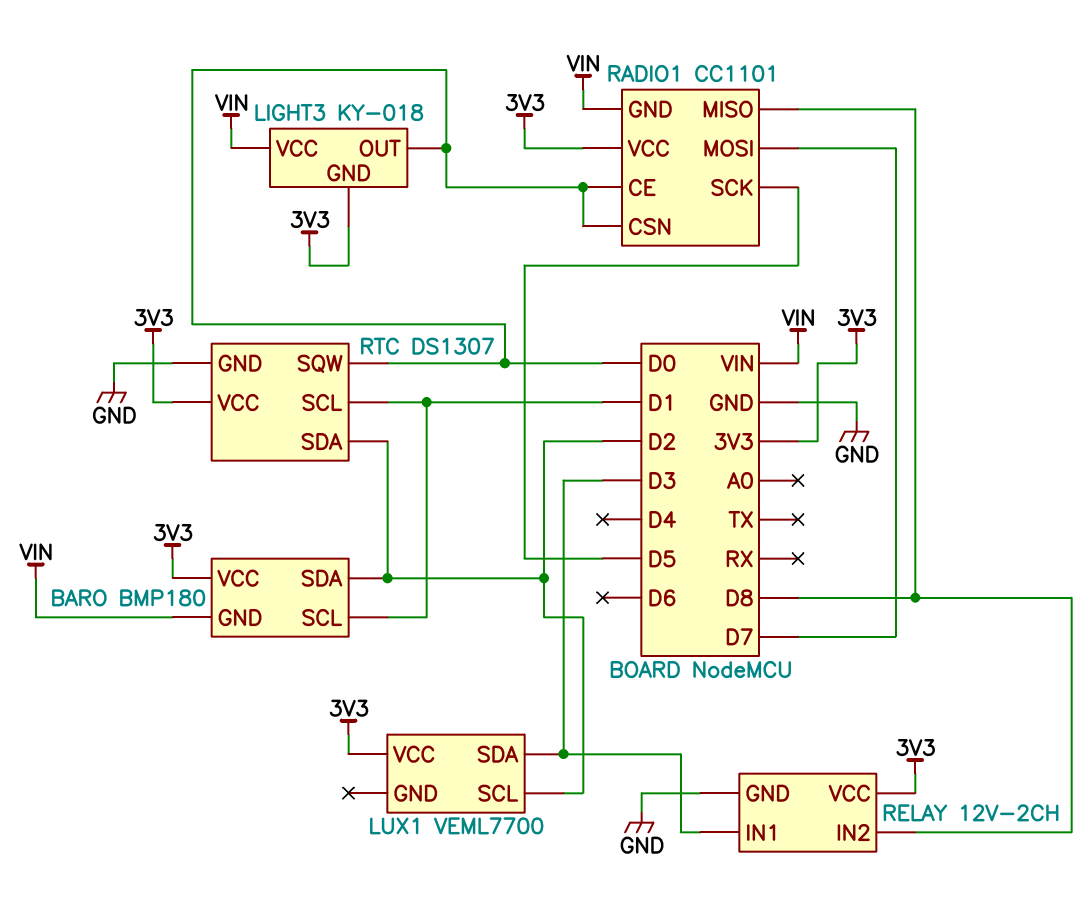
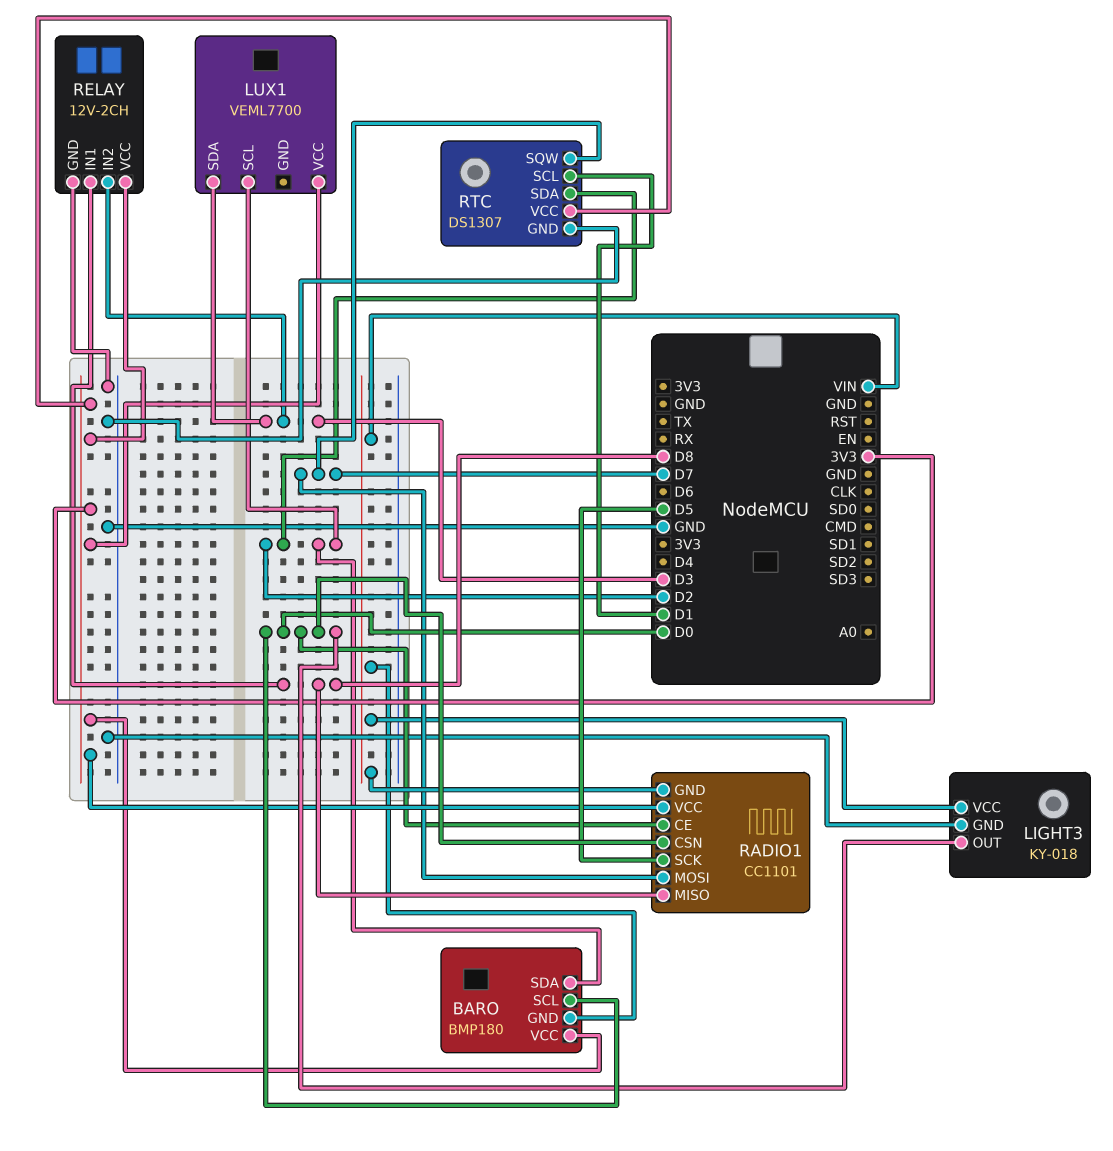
BARO pin SCL: D1 -> D0
LIGHT3 pin GND: 3V3 -> GND
RELAY pin IN1: D3 -> D8
RELAY pin IN2: D8 -> D3
RTC pin SQW: D0 -> D7

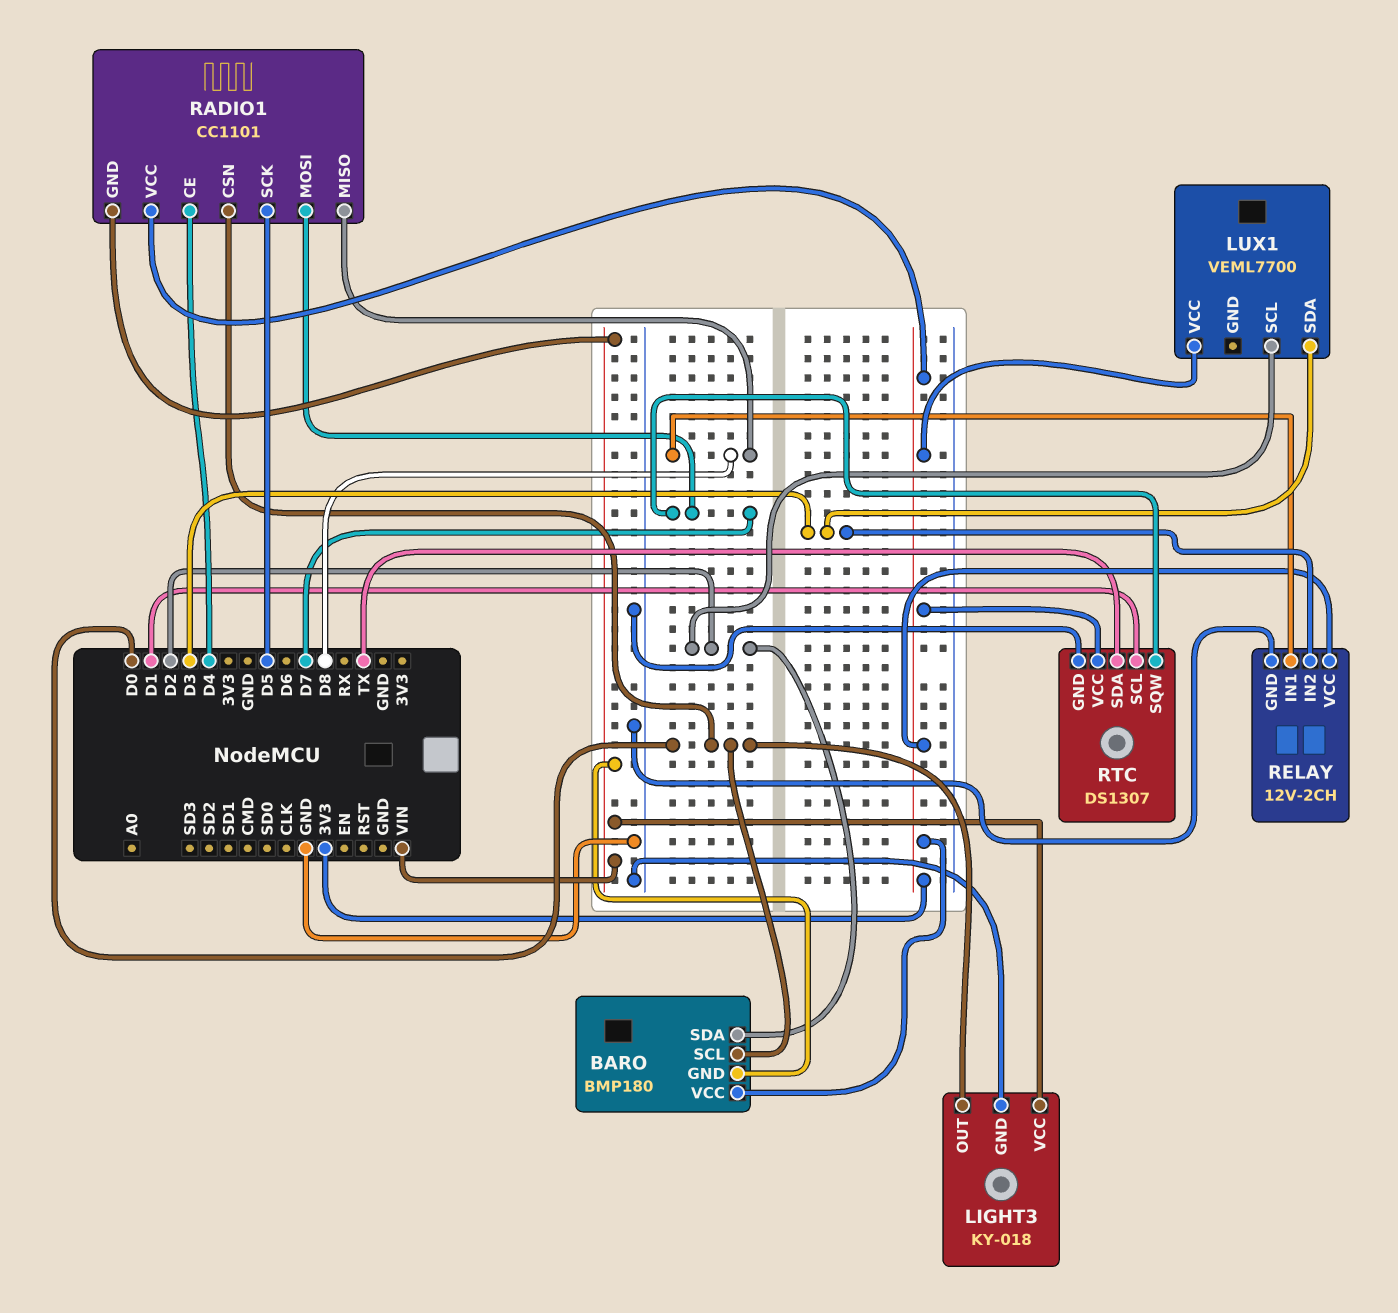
RADIO1 pin CE: D0 -> D4
RTC pin SDA: D2 -> TX

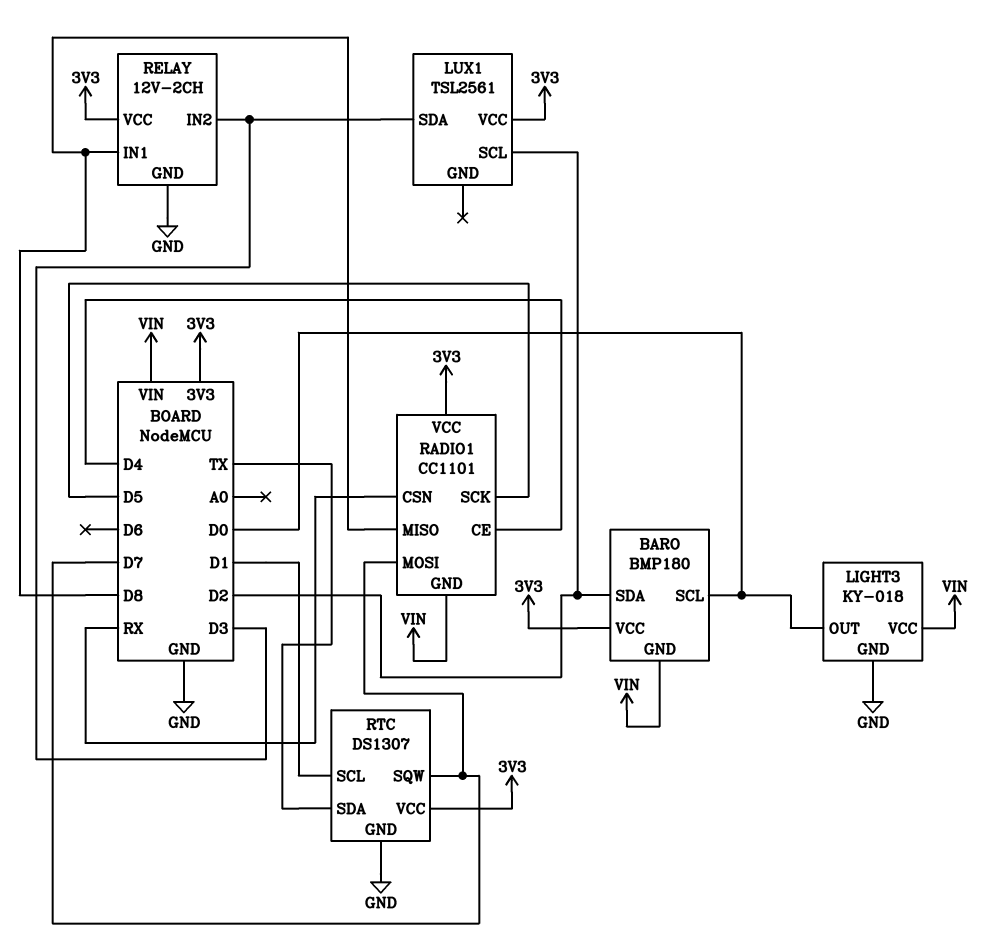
LUX1: VEML7700 -> TSL2561
RADIO1 pin CSN: D0 -> RX

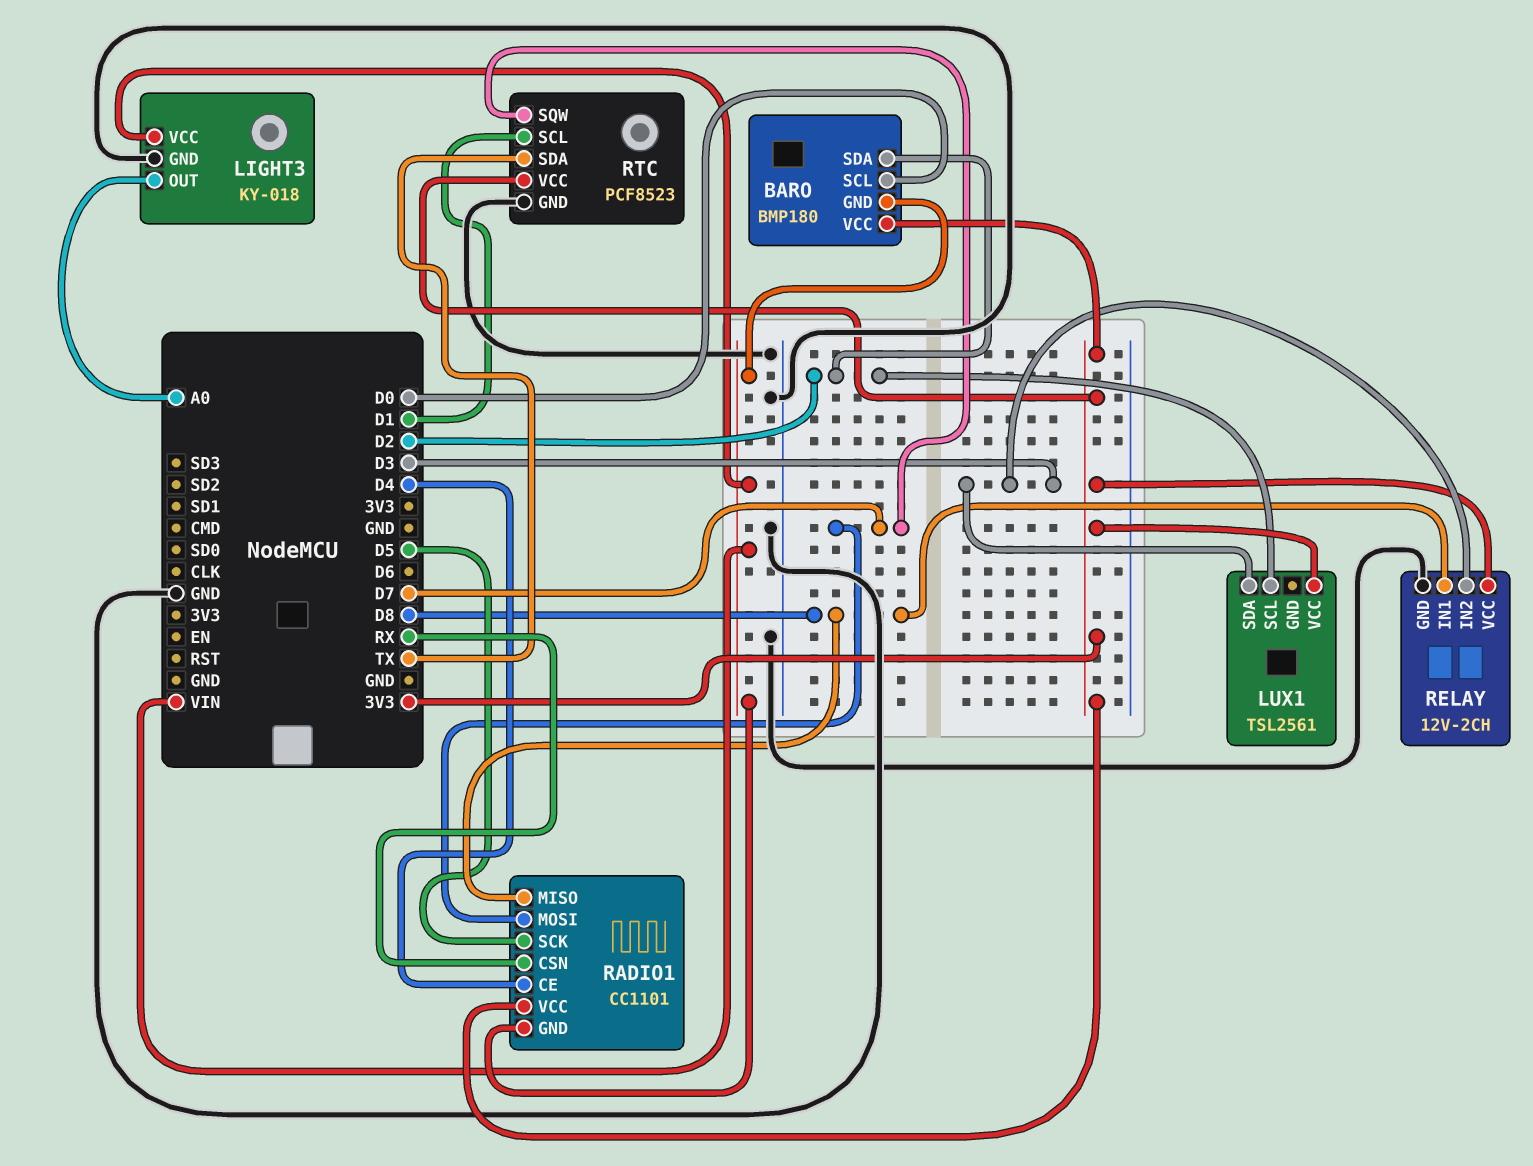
LIGHT3 pin OUT: D0 -> A0
RTC: DS1307 -> PCF8523

